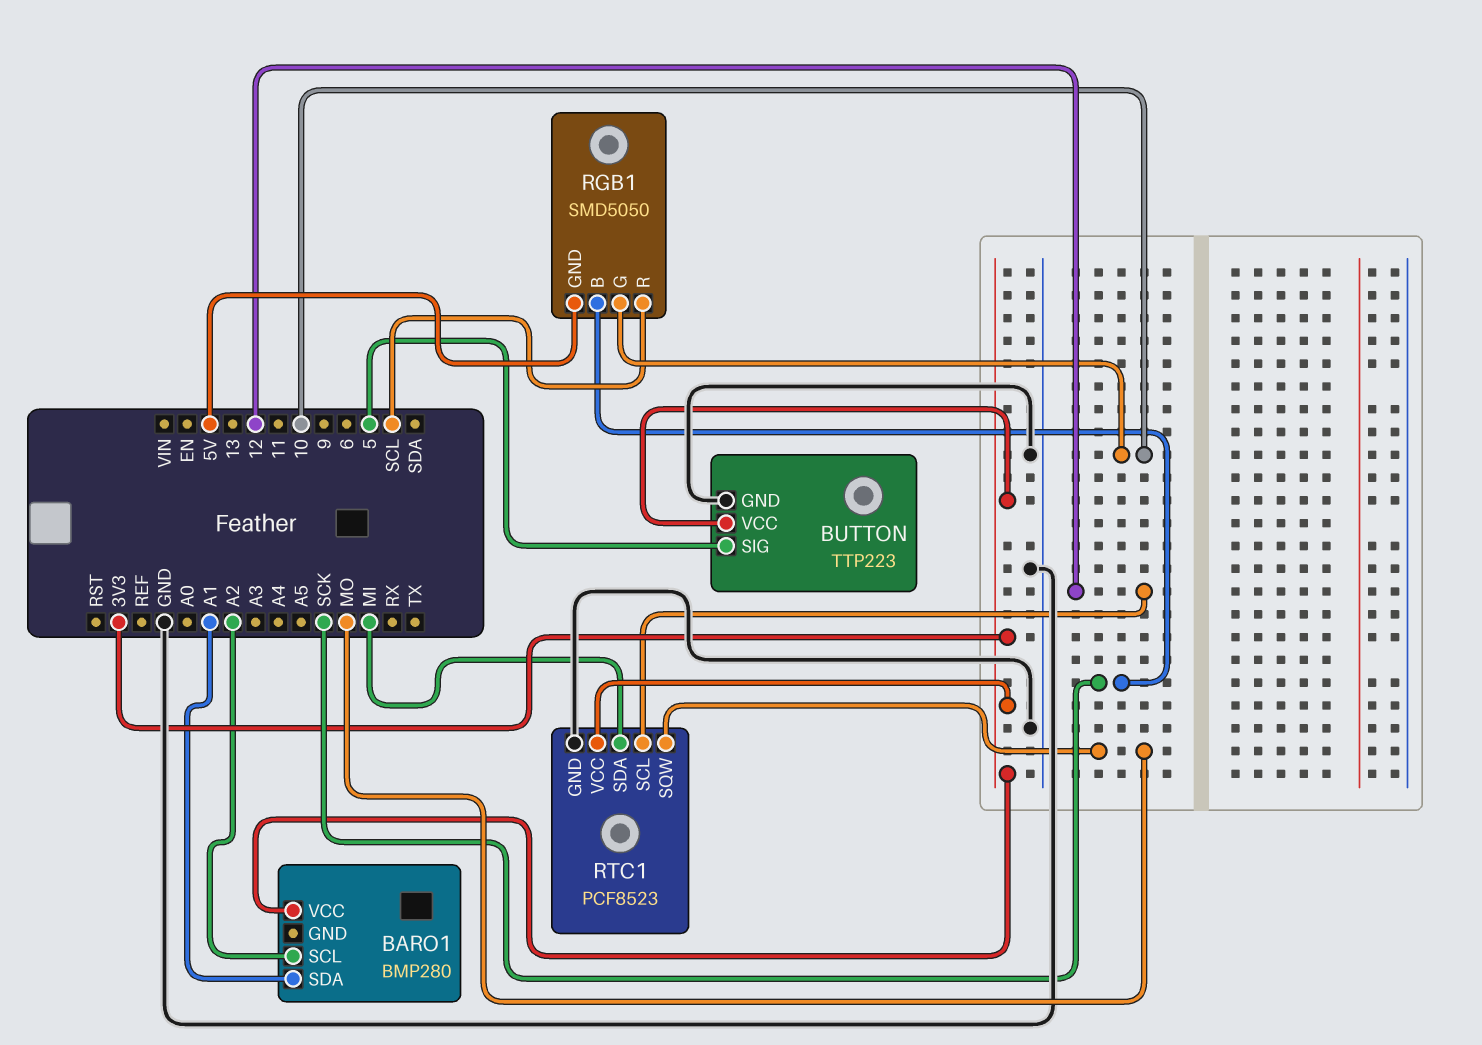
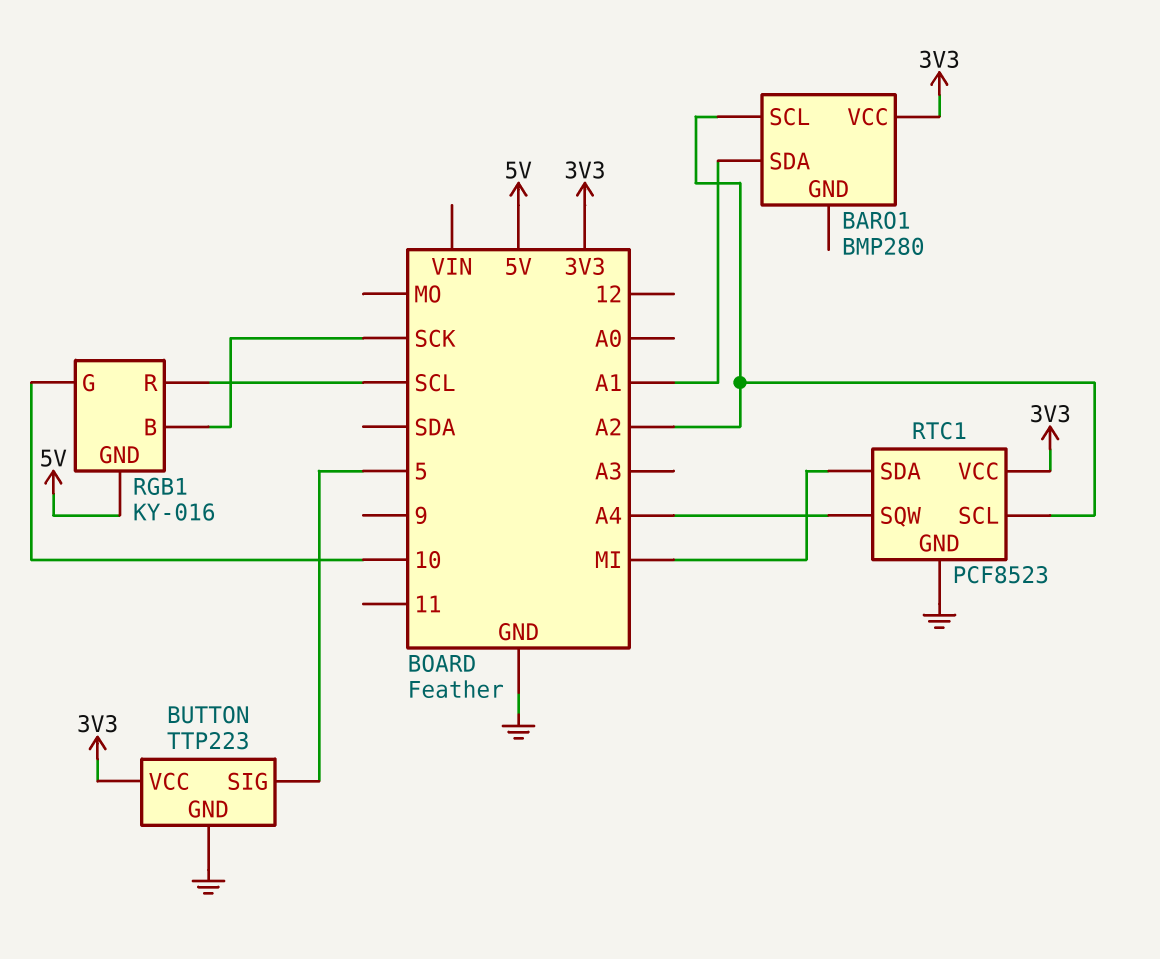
RGB1: SMD5050 -> KY-016
RTC1 pin SCL: 12 -> A2
RTC1 pin SQW: MO -> A4

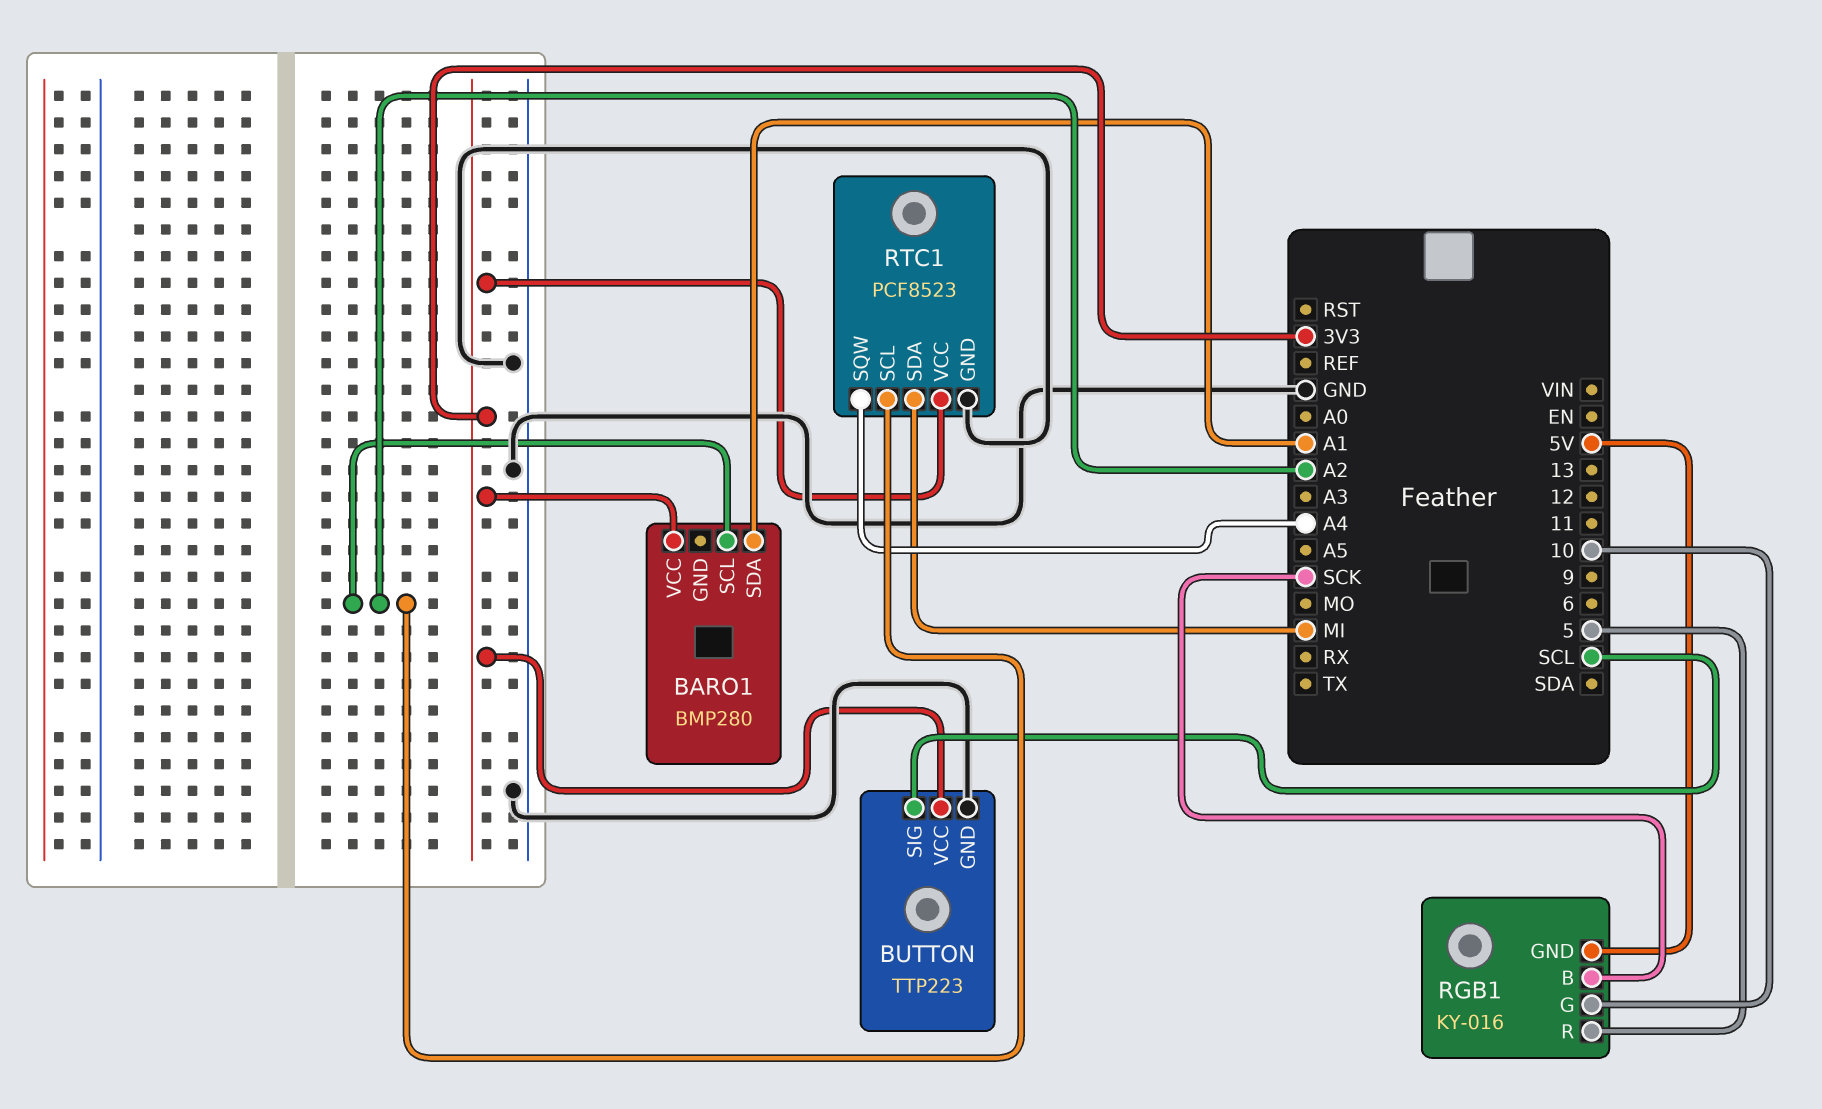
BUTTON pin SIG: 5 -> SCL
RGB1 pin R: SCL -> 5

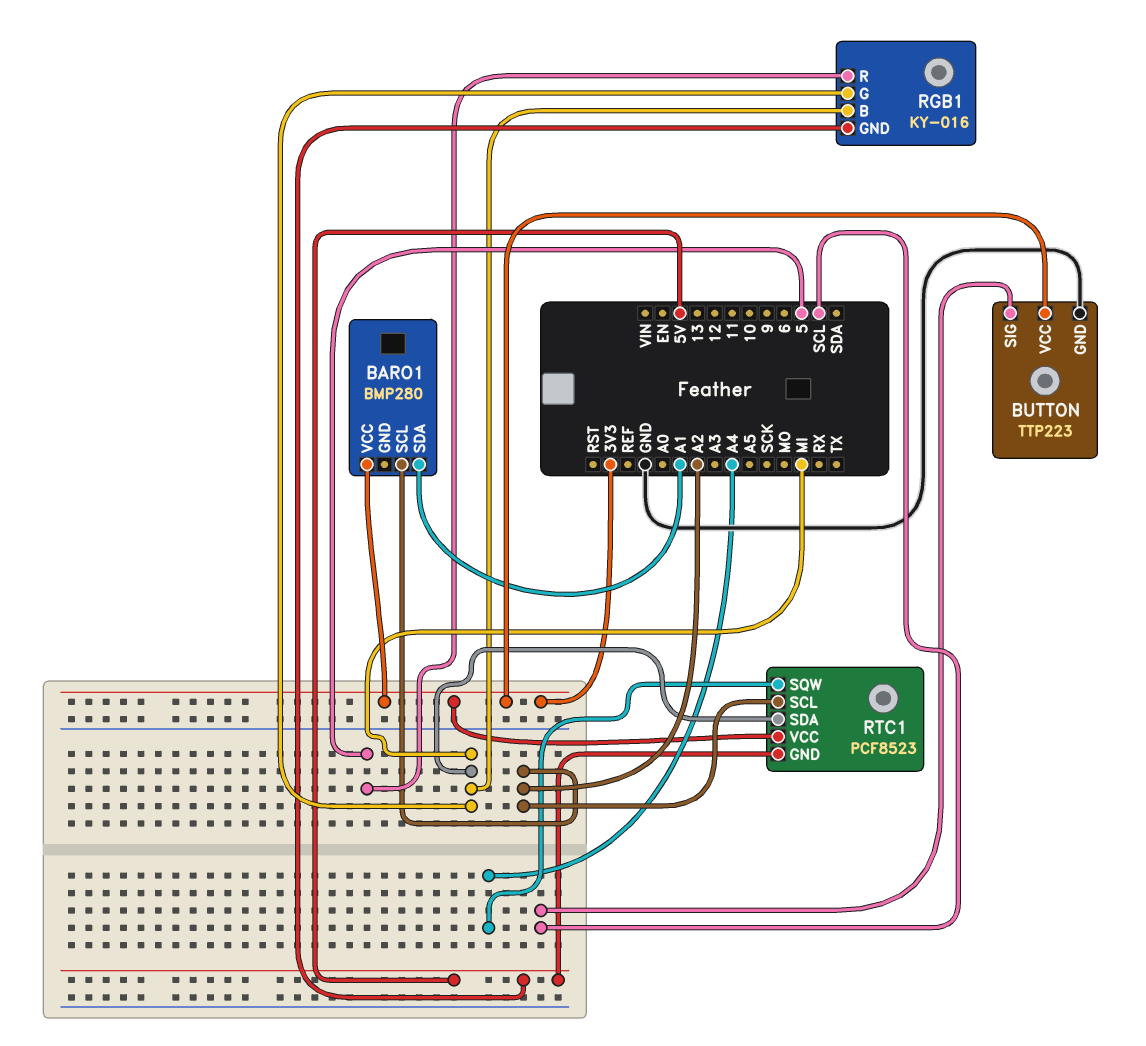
RGB1 pin B: SCK -> MI
RGB1 pin G: 10 -> MI
RTC1 pin GND: GND -> 5V

